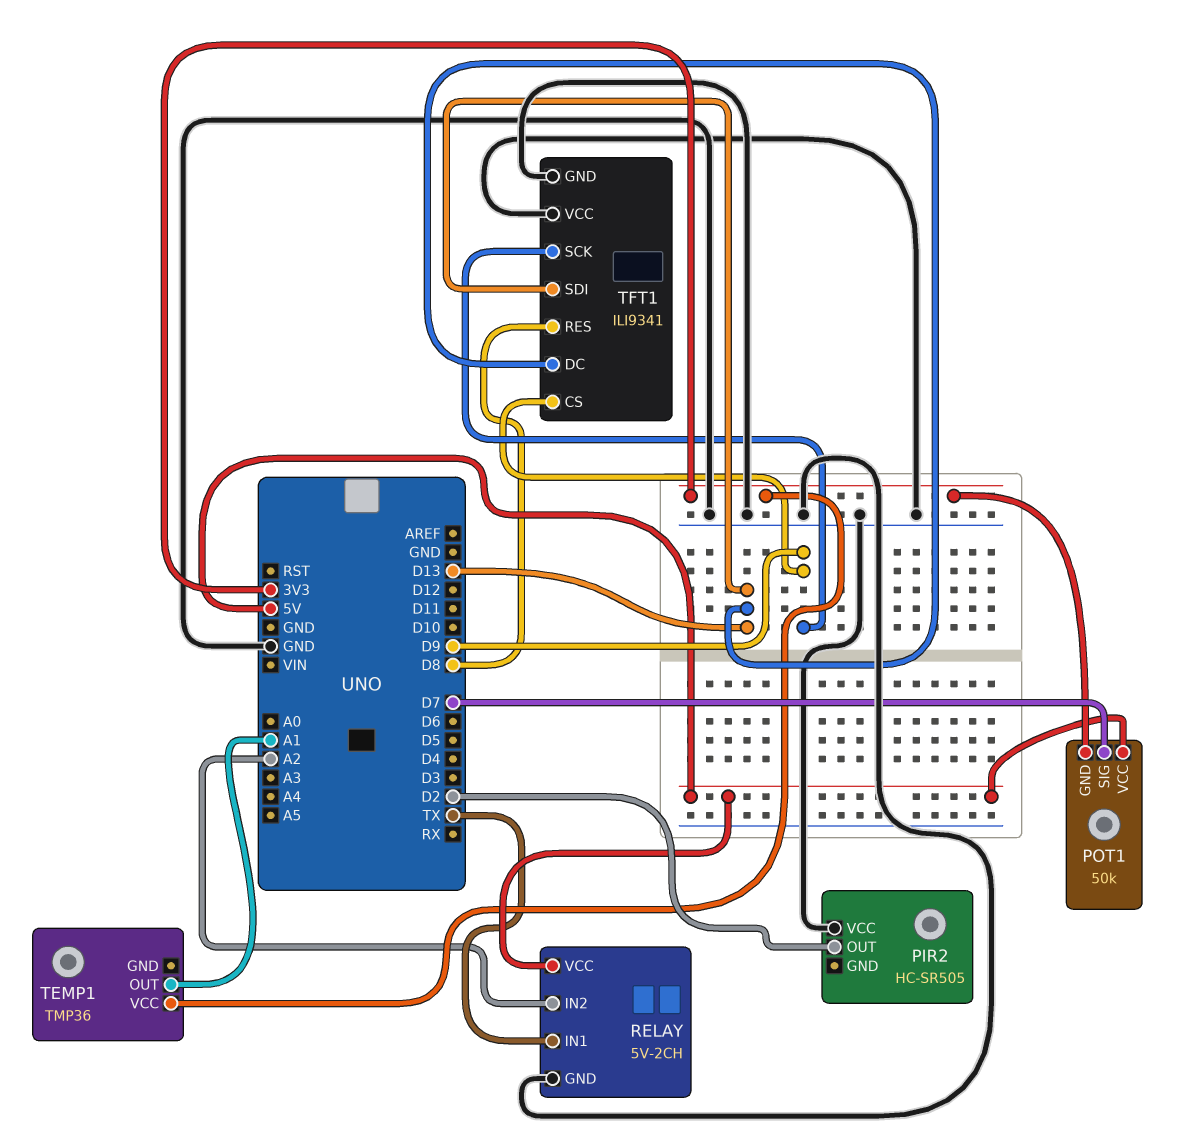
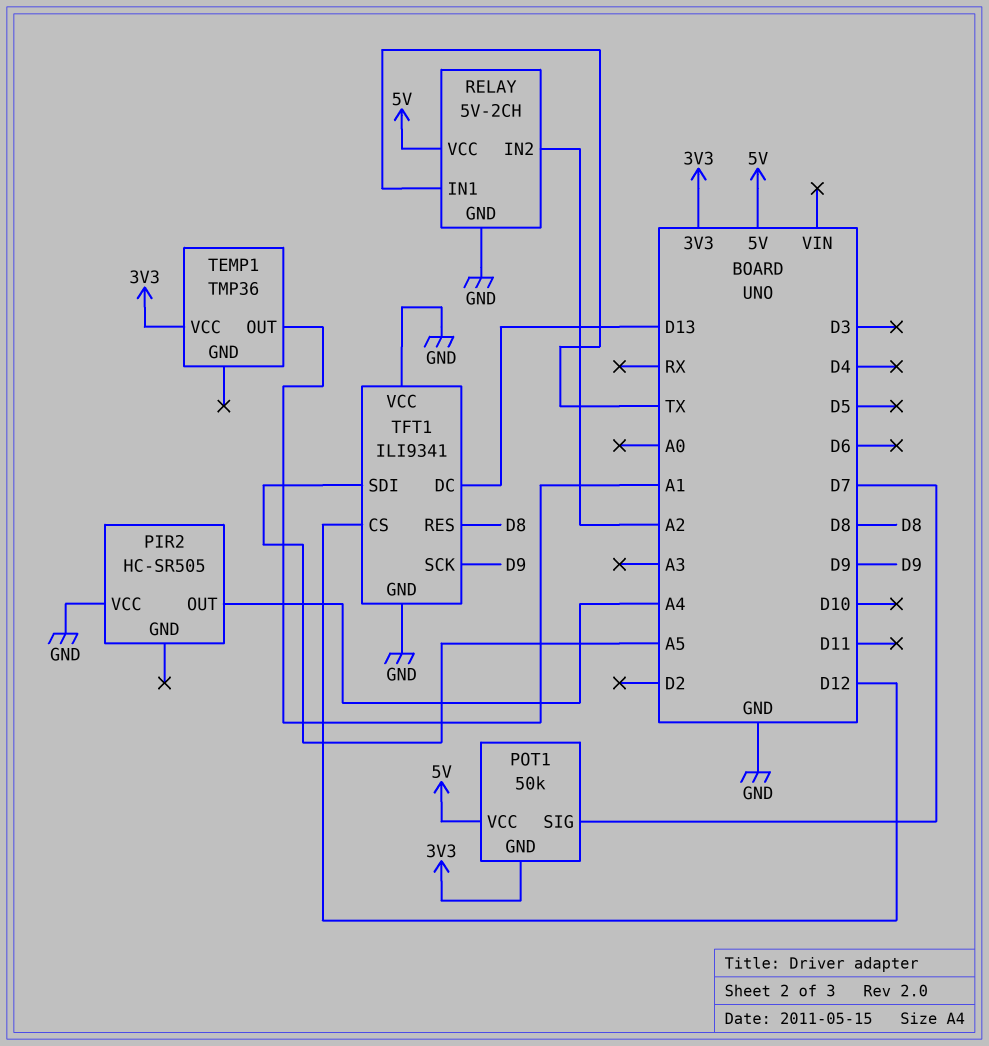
PIR2 pin OUT: D2 -> A4
TFT1 pin CS: D9 -> D12
TFT1 pin SDI: D13 -> A5

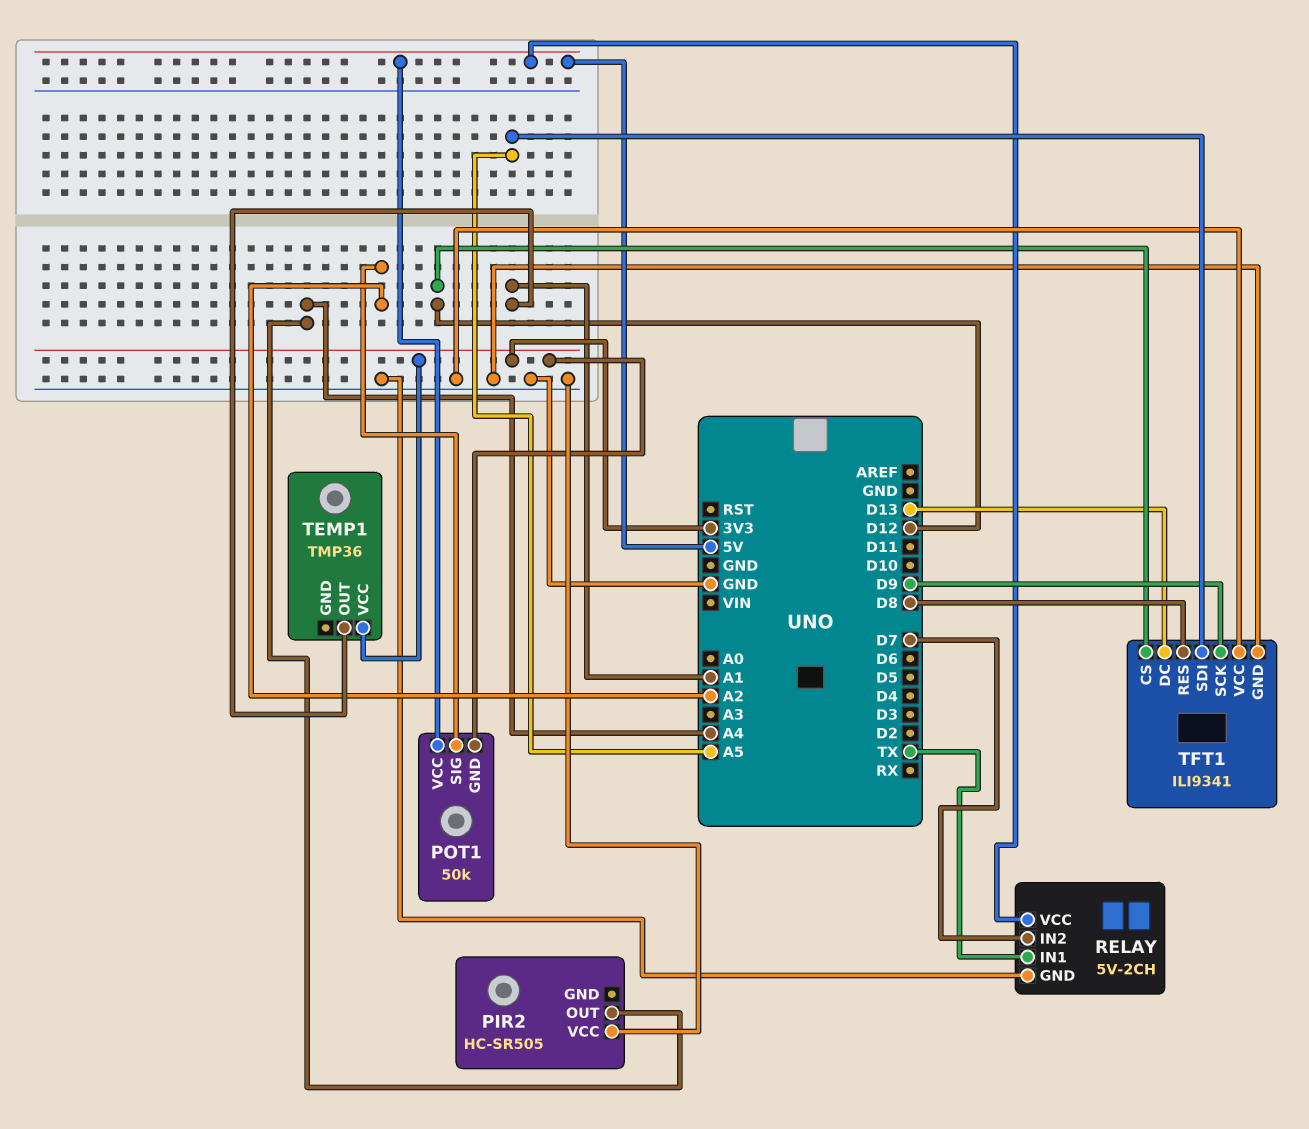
POT1 pin SIG: D7 -> A2
RELAY pin IN2: A2 -> D7

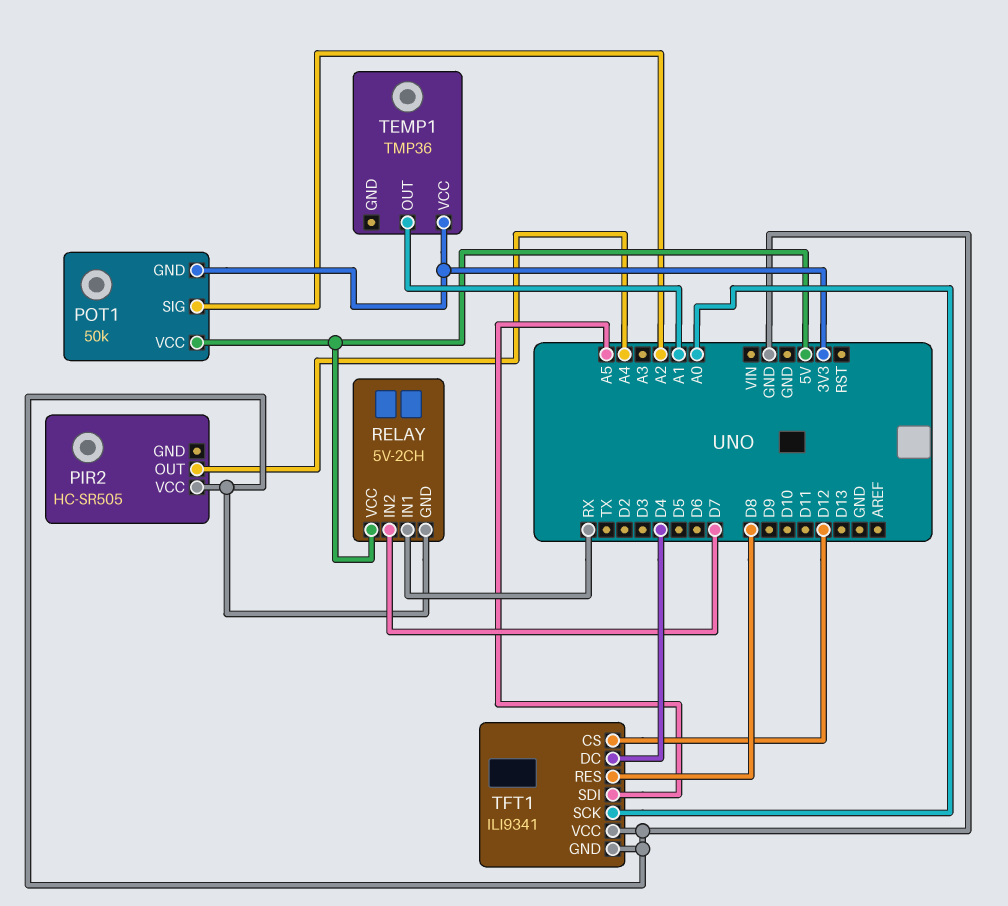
RELAY pin IN1: TX -> RX
TFT1 pin DC: D13 -> D4
TFT1 pin SCK: D9 -> A0

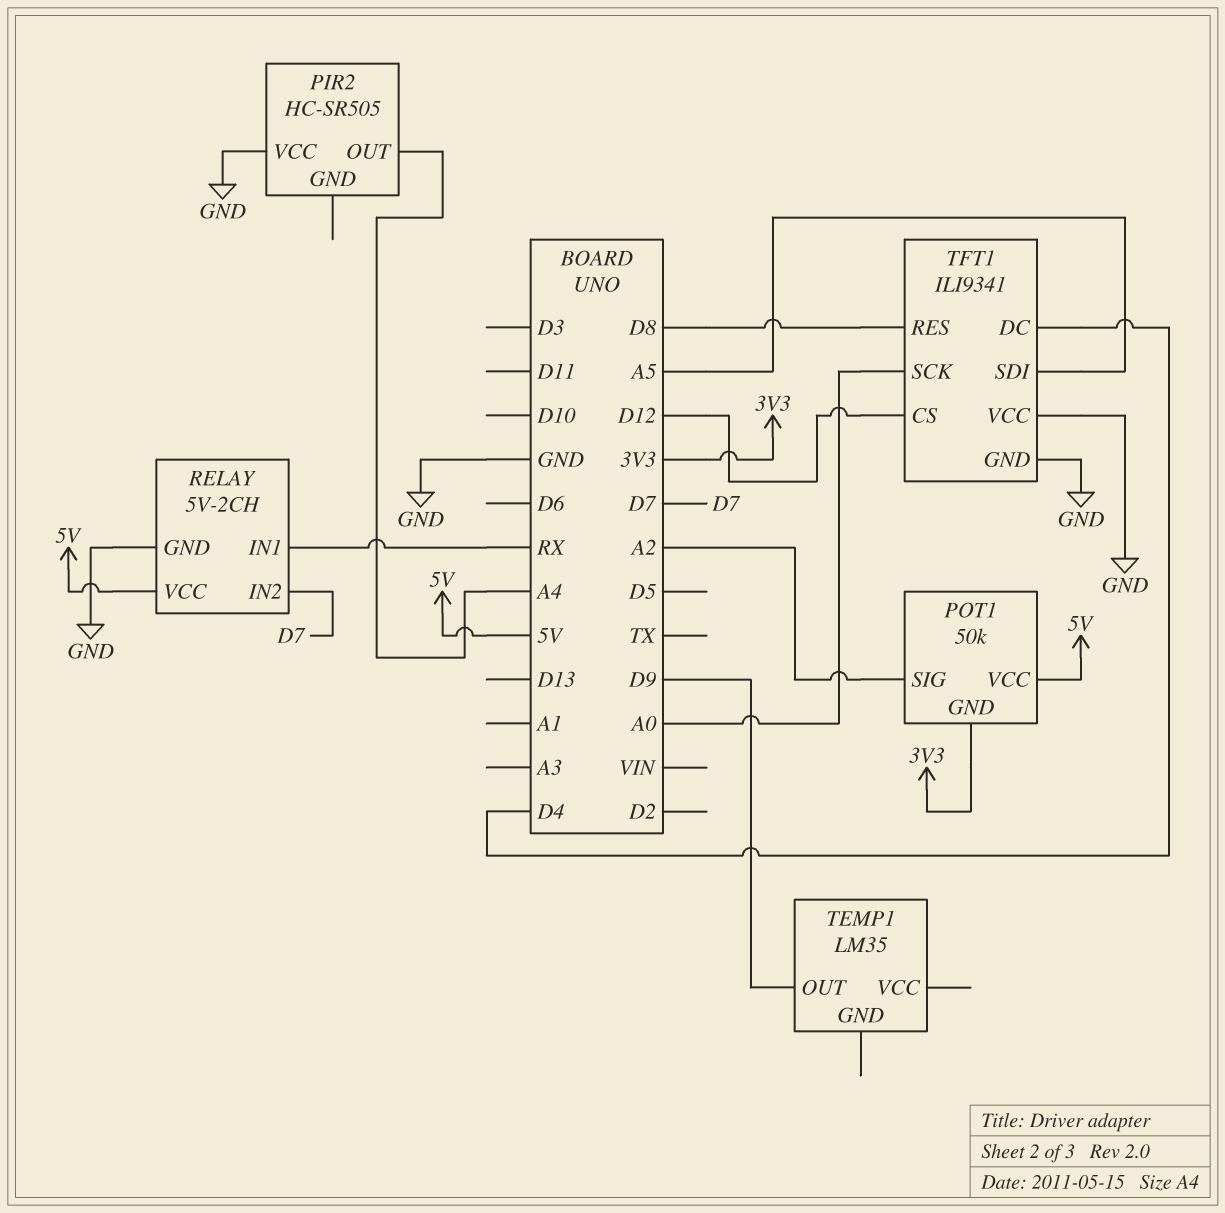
TEMP1: TMP36 -> LM35
TEMP1 pin OUT: A1 -> D9
TEMP1 pin VCC: 3V3 -> none

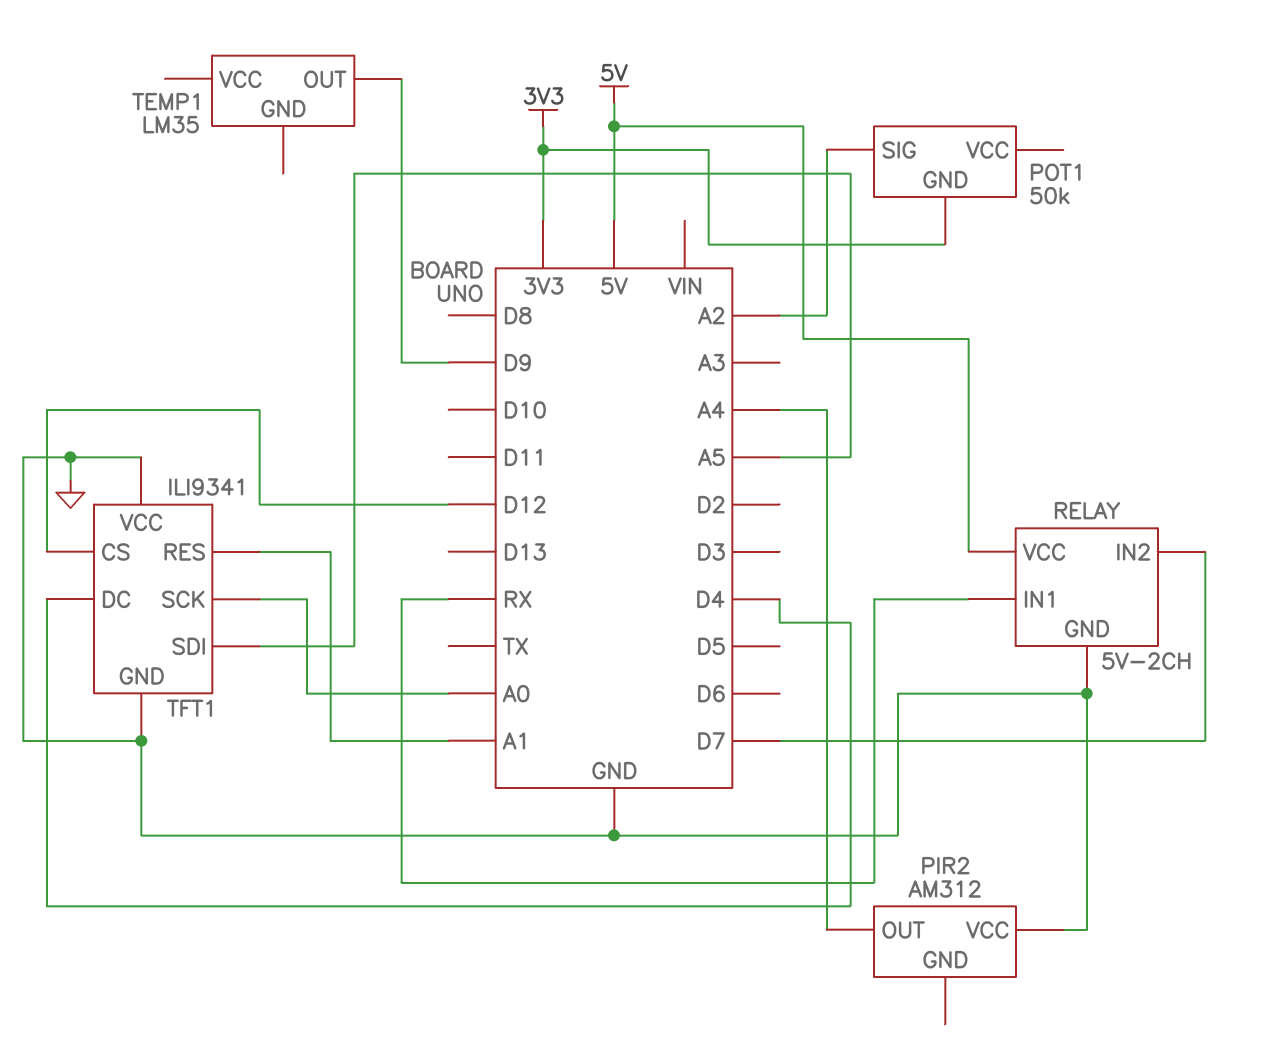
PIR2: HC-SR505 -> AM312
POT1 pin VCC: 5V -> none
TFT1 pin RES: D8 -> A1

